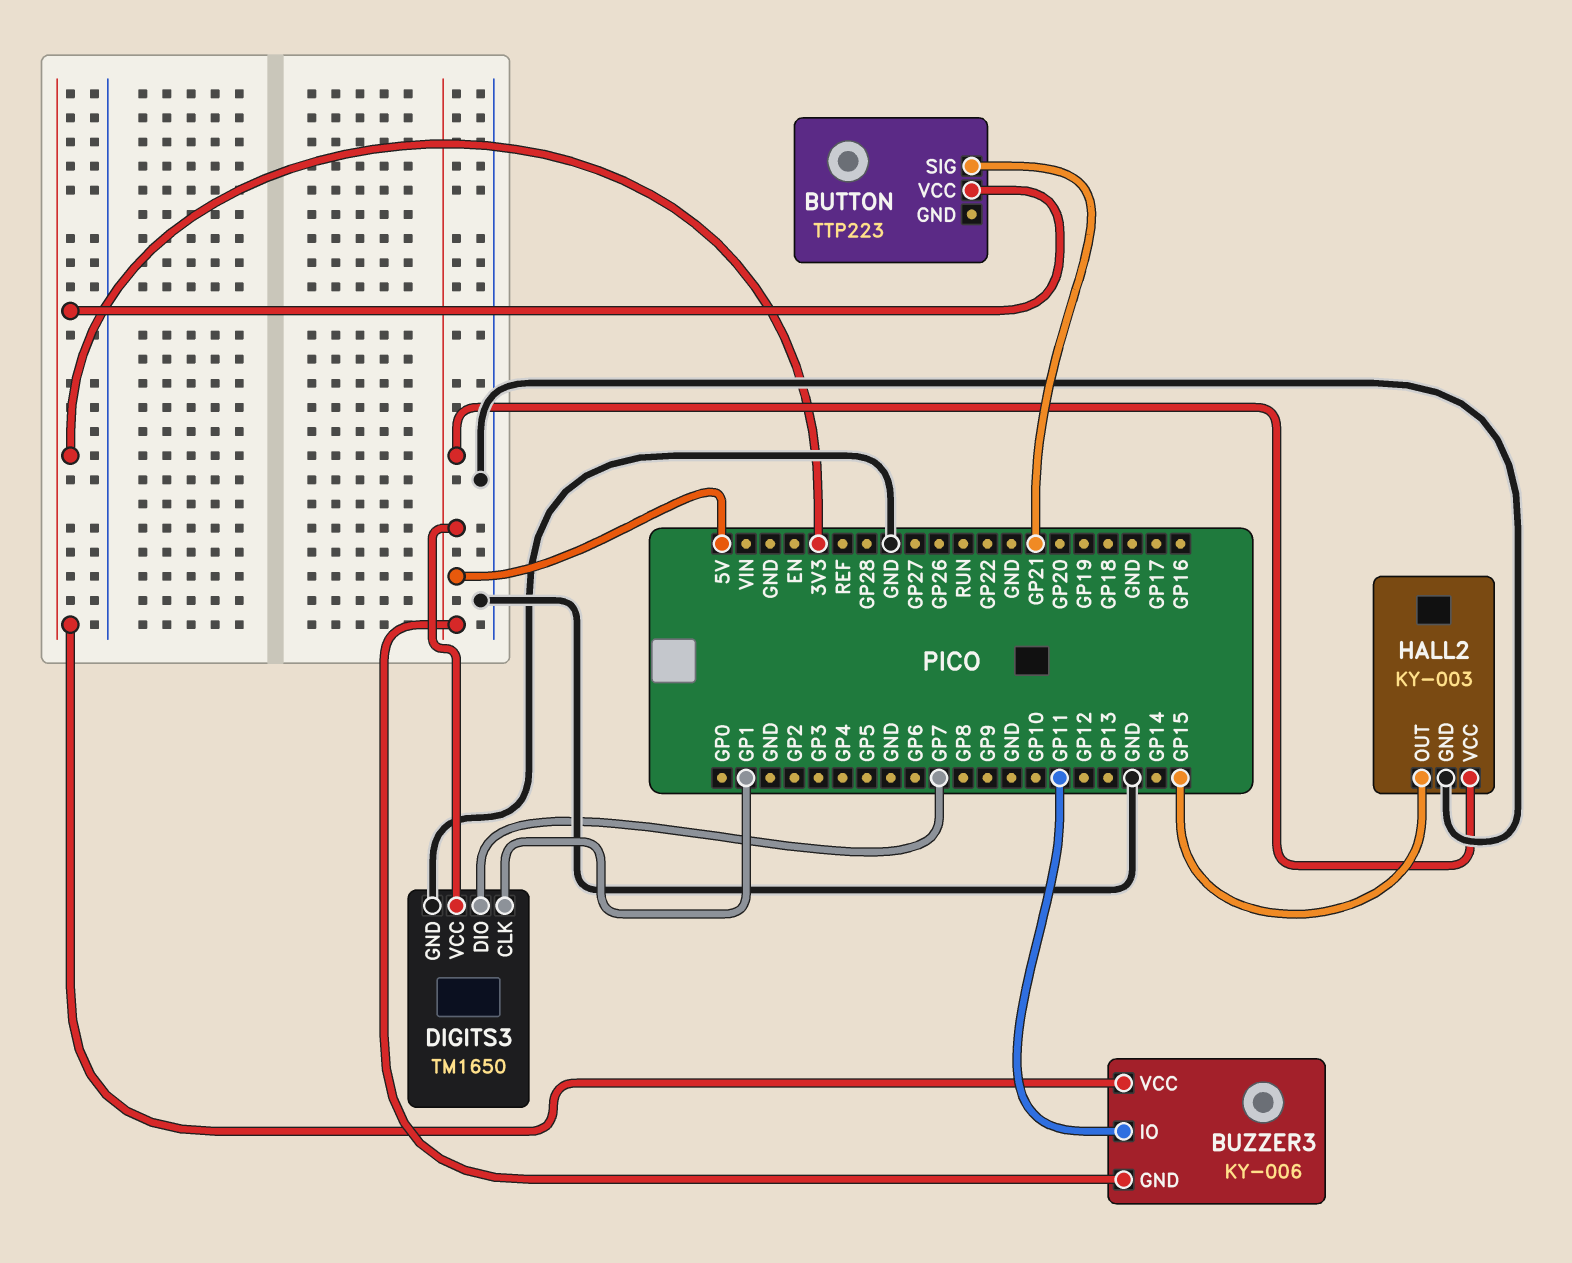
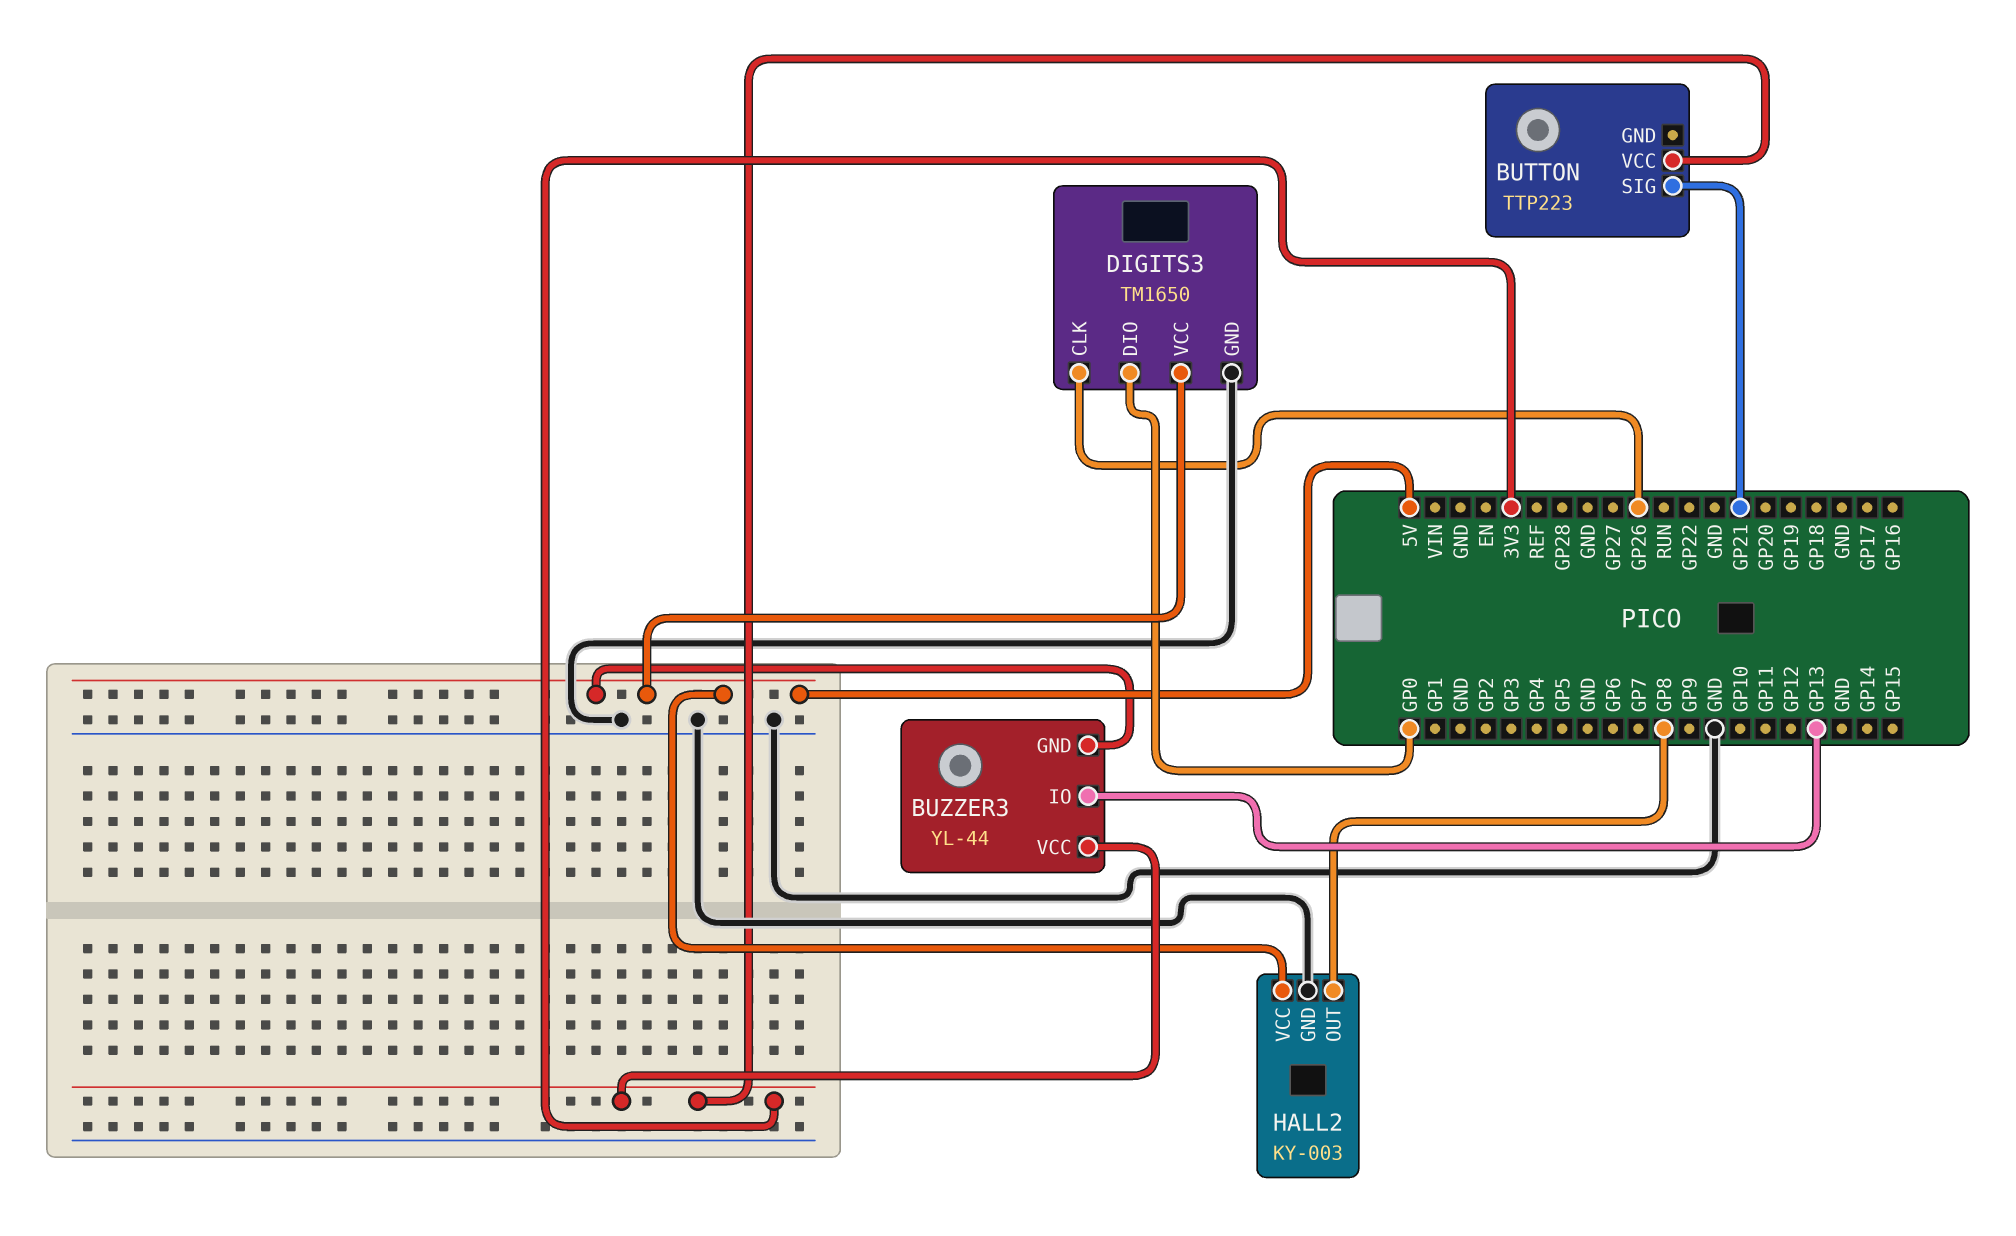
BUZZER3: KY-006 -> YL-44
BUZZER3 pin IO: GP11 -> GP13
DIGITS3 pin CLK: GP1 -> GP26
DIGITS3 pin DIO: GP7 -> GP0
HALL2 pin OUT: GP15 -> GP8

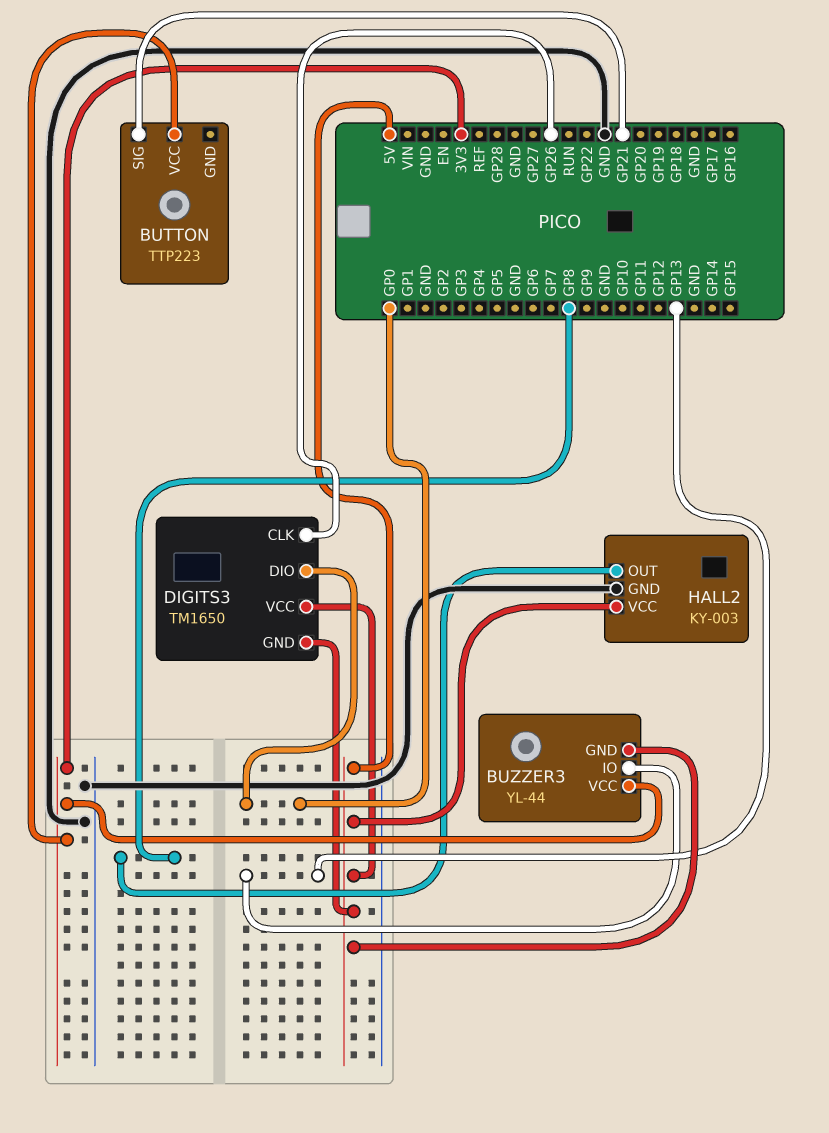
DIGITS3 pin GND: GND -> 5V

